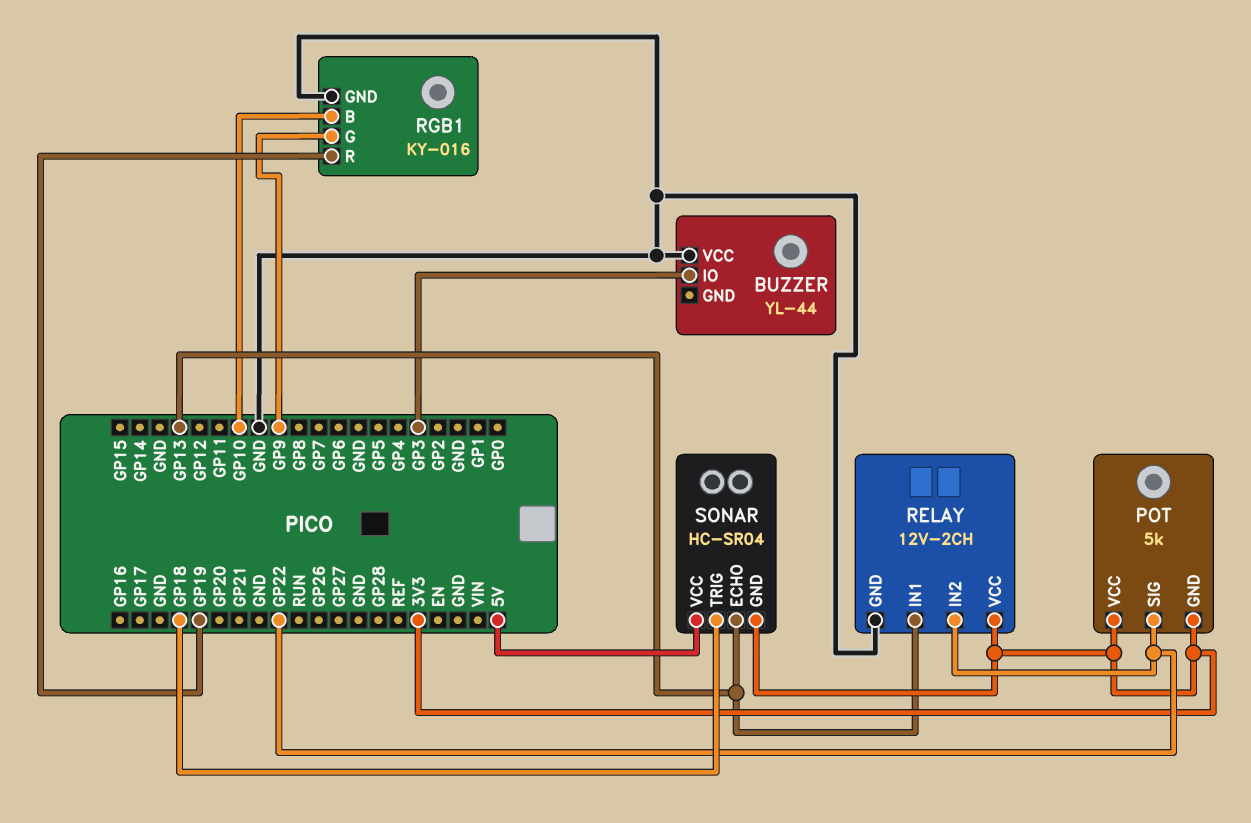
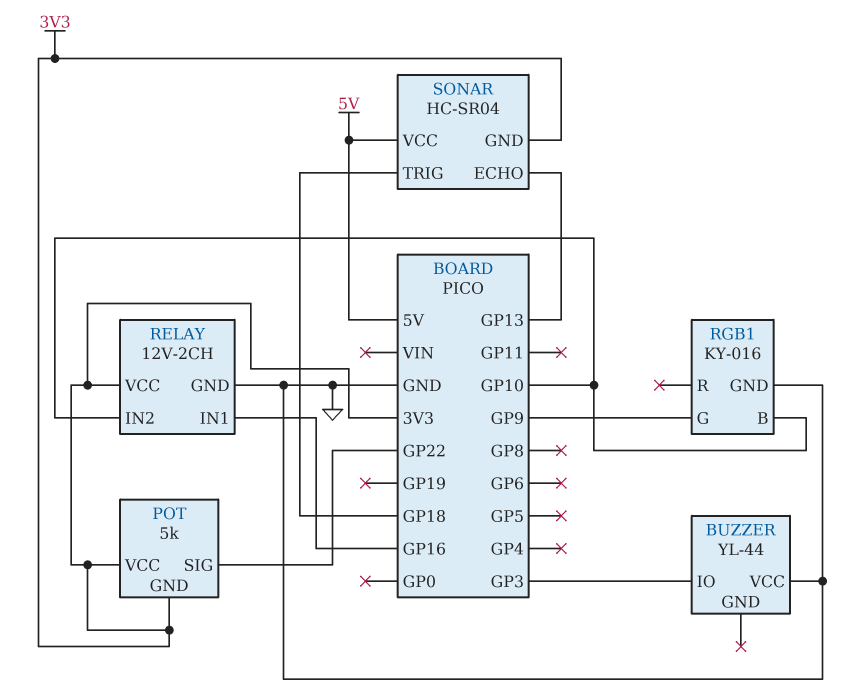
RELAY pin IN1: GP13 -> GP16
RELAY pin IN2: GP22 -> GP10
RGB1 pin R: GP19 -> none

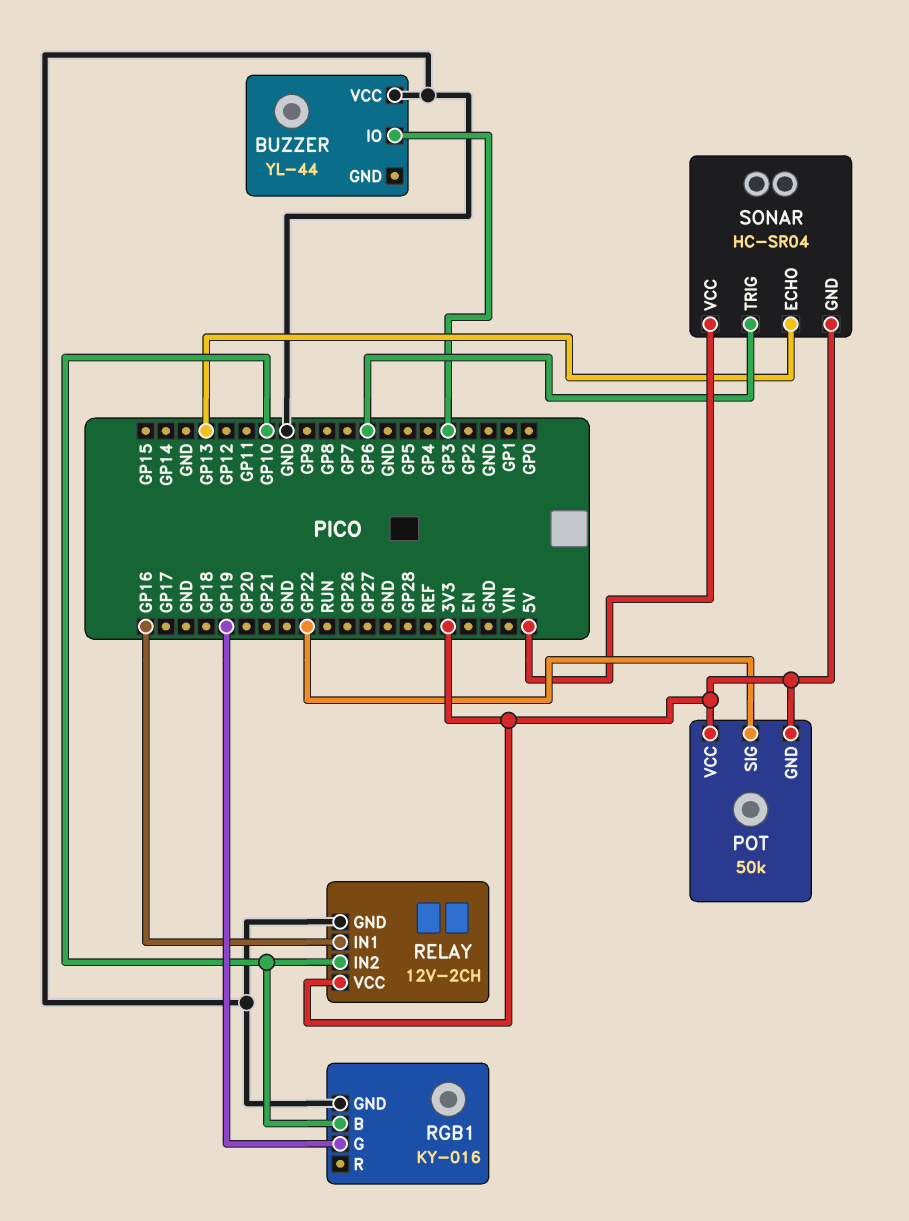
POT: 5k -> 50k
RGB1 pin G: GP9 -> GP19
SONAR pin TRIG: GP18 -> GP6

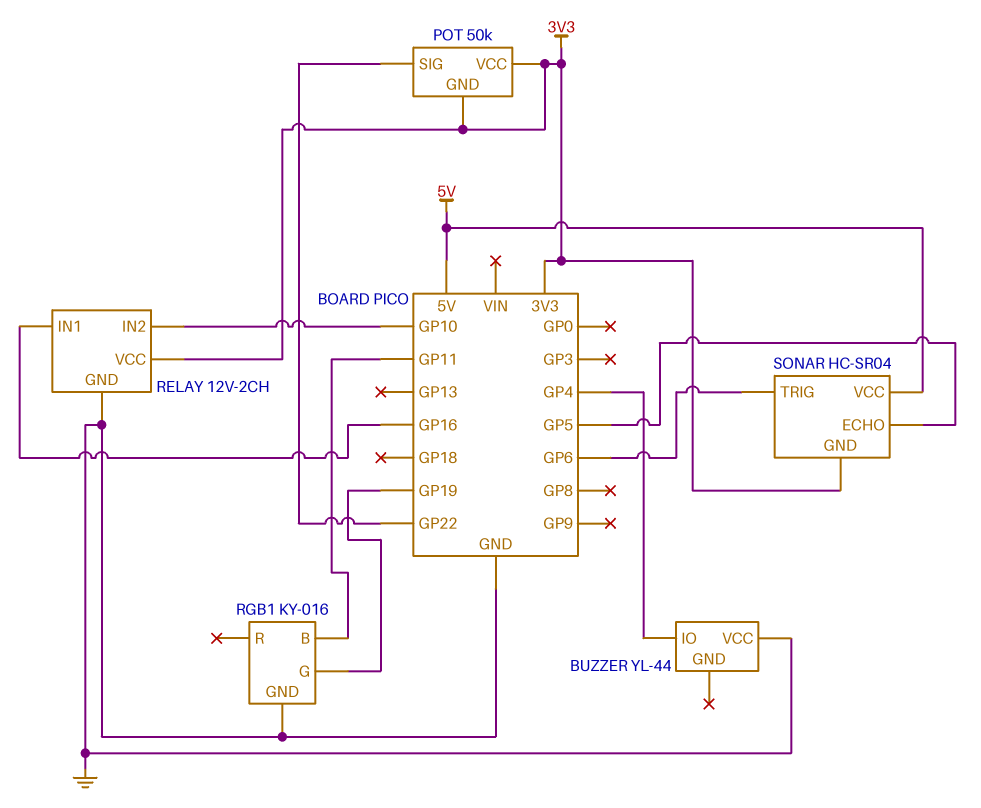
BUZZER pin IO: GP3 -> GP4
RGB1 pin B: GP10 -> GP11
SONAR pin ECHO: GP13 -> GP5

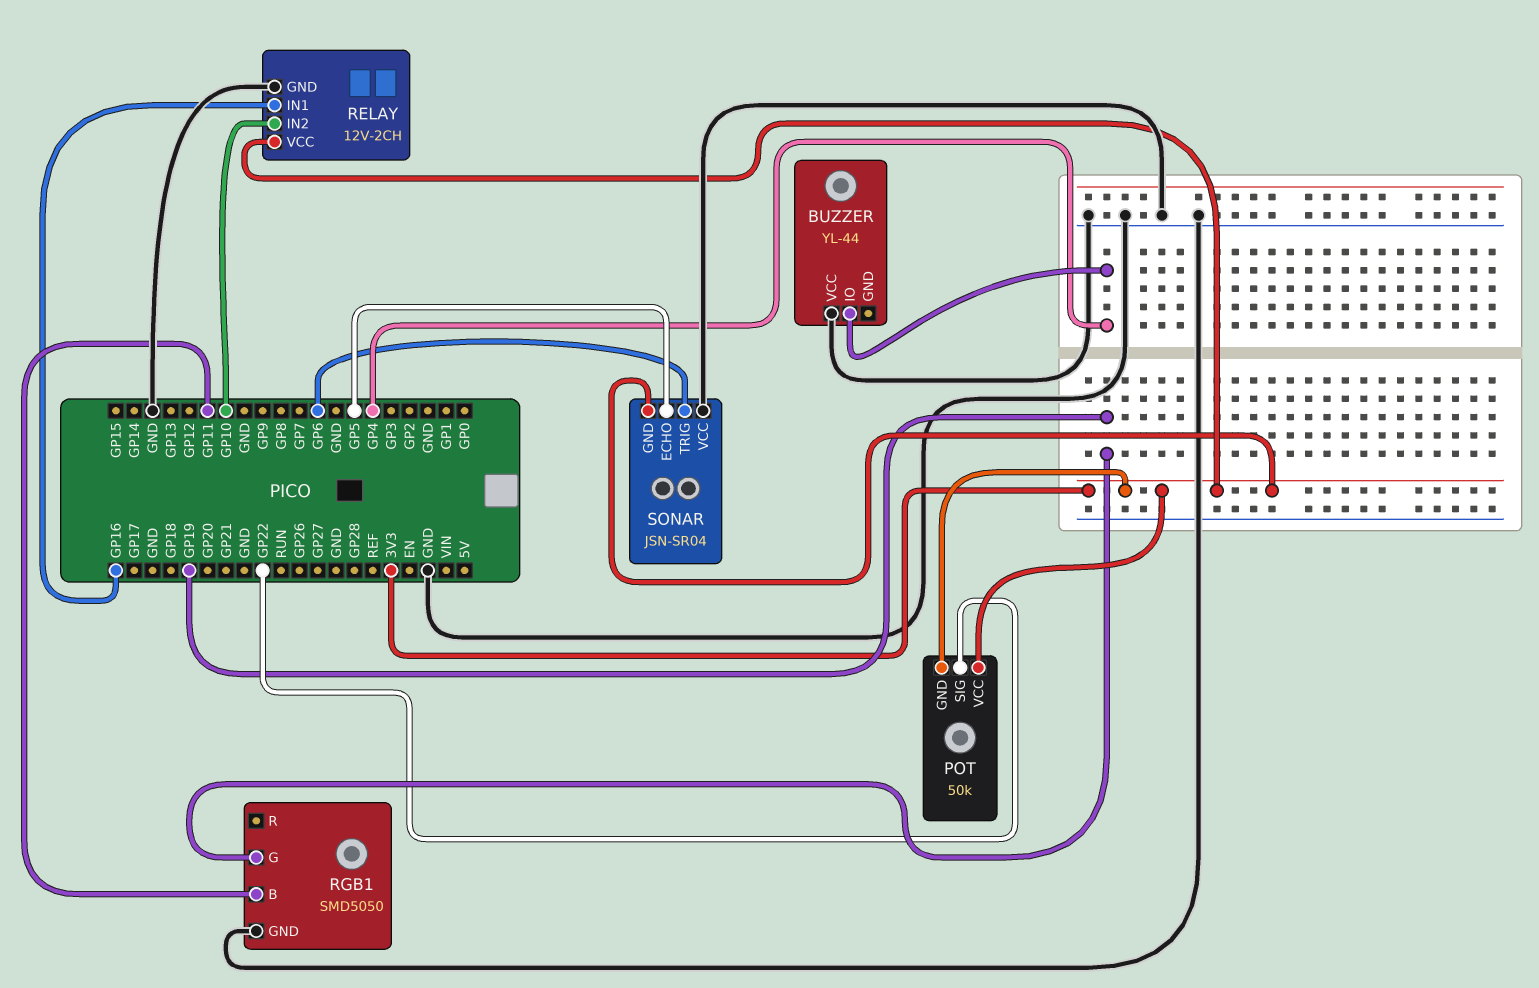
RGB1: KY-016 -> SMD5050
SONAR: HC-SR04 -> JSN-SR04
SONAR pin VCC: 5V -> GND

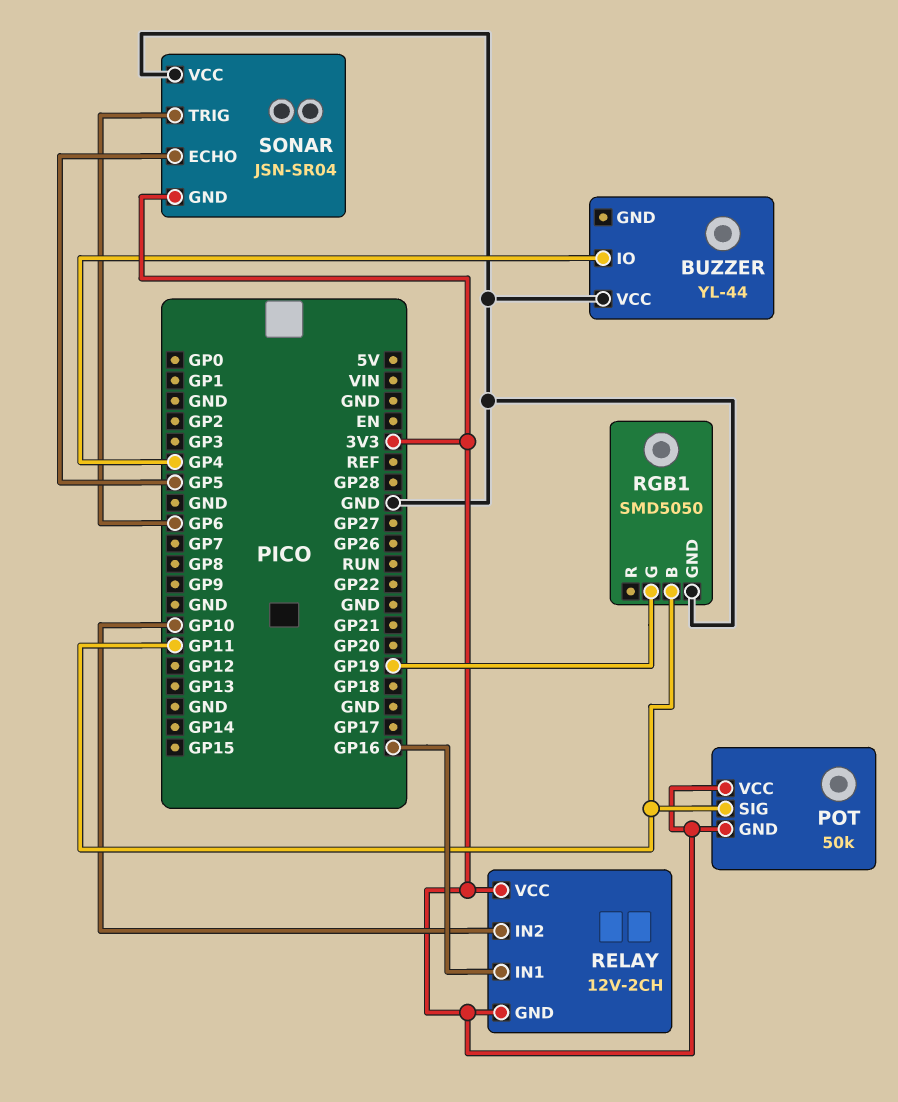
POT pin SIG: GP22 -> GP11
RELAY pin GND: GND -> 3V3

